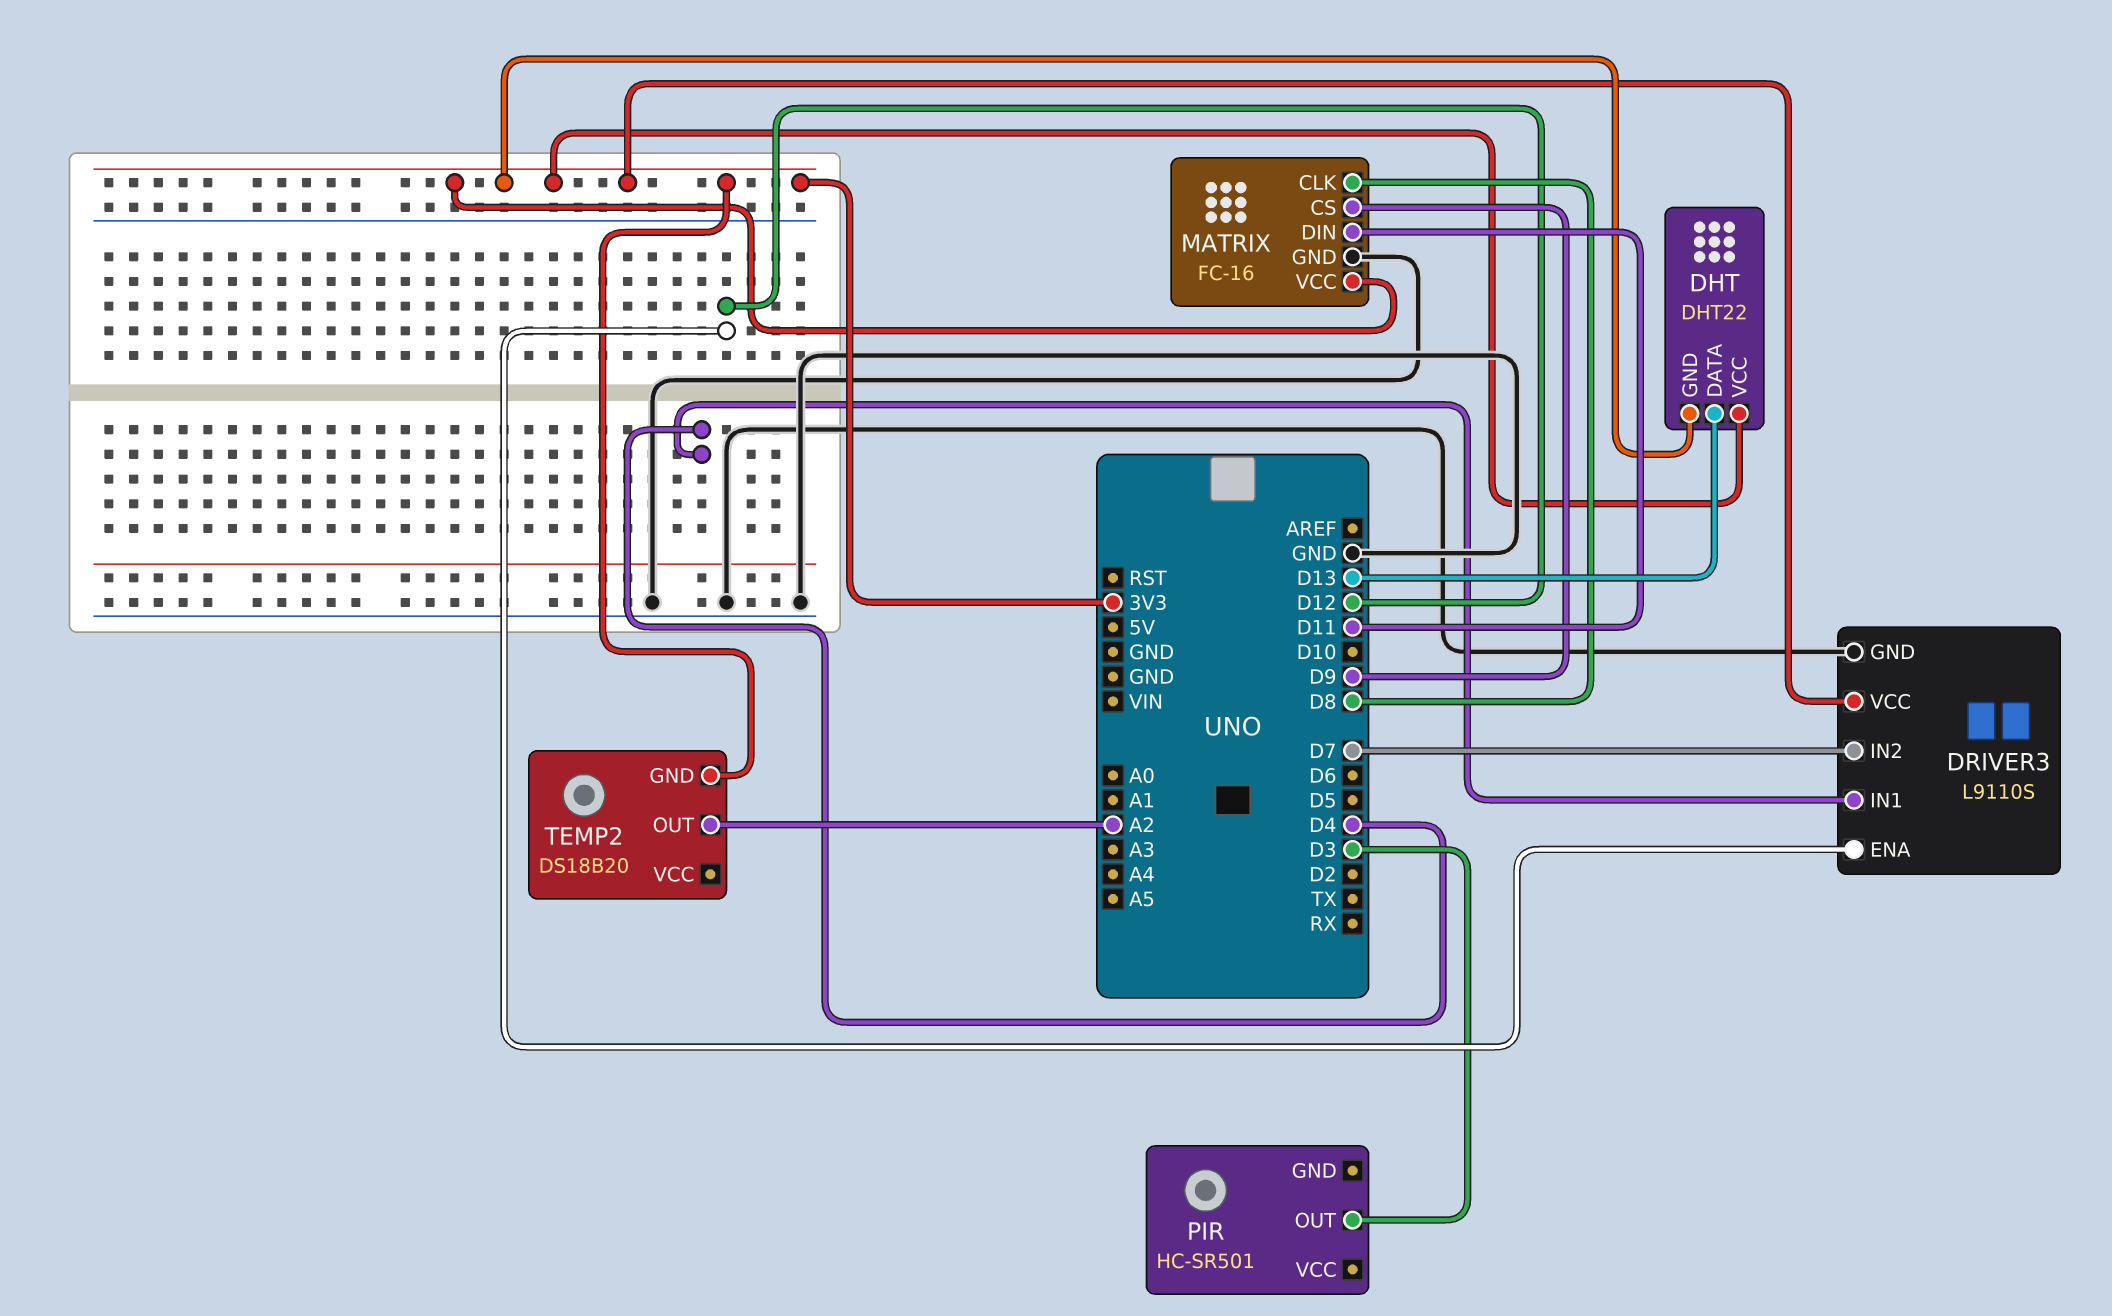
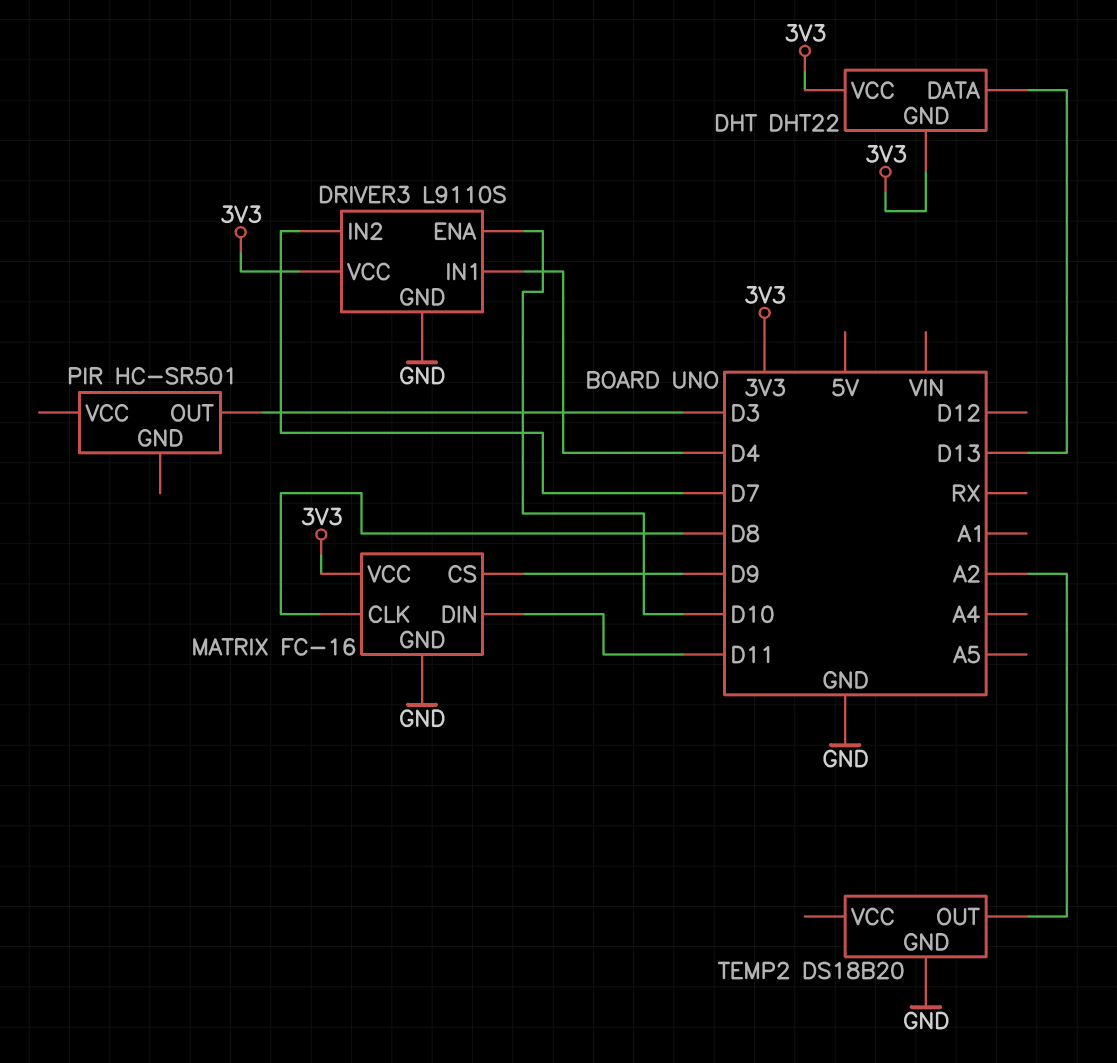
DRIVER3 pin ENA: D12 -> D10
TEMP2 pin GND: 3V3 -> GND

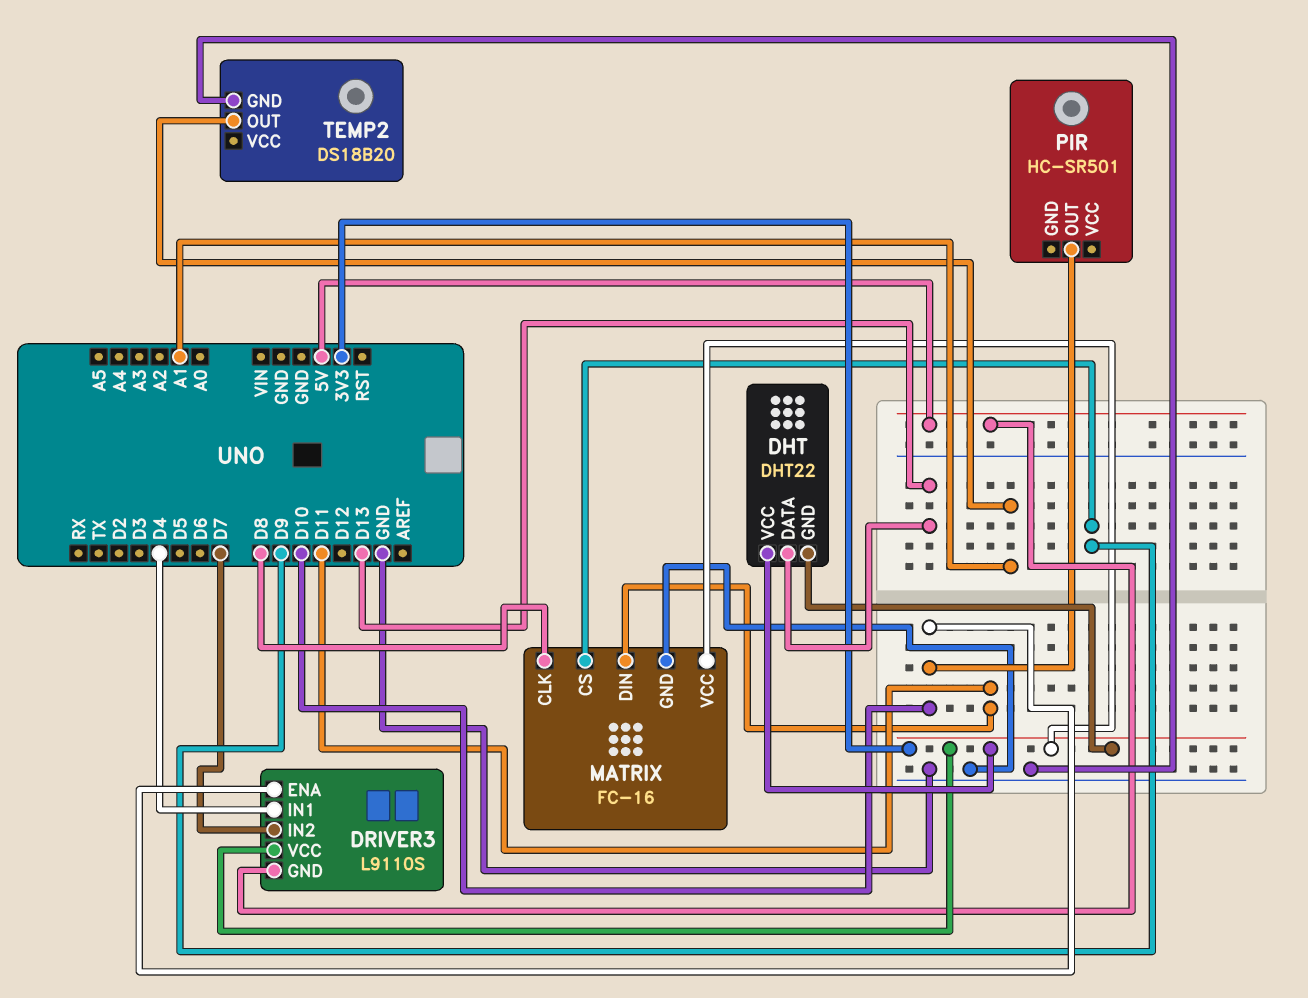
DRIVER3 pin GND: GND -> 5V
PIR pin OUT: D3 -> D10
TEMP2 pin OUT: A2 -> A1

